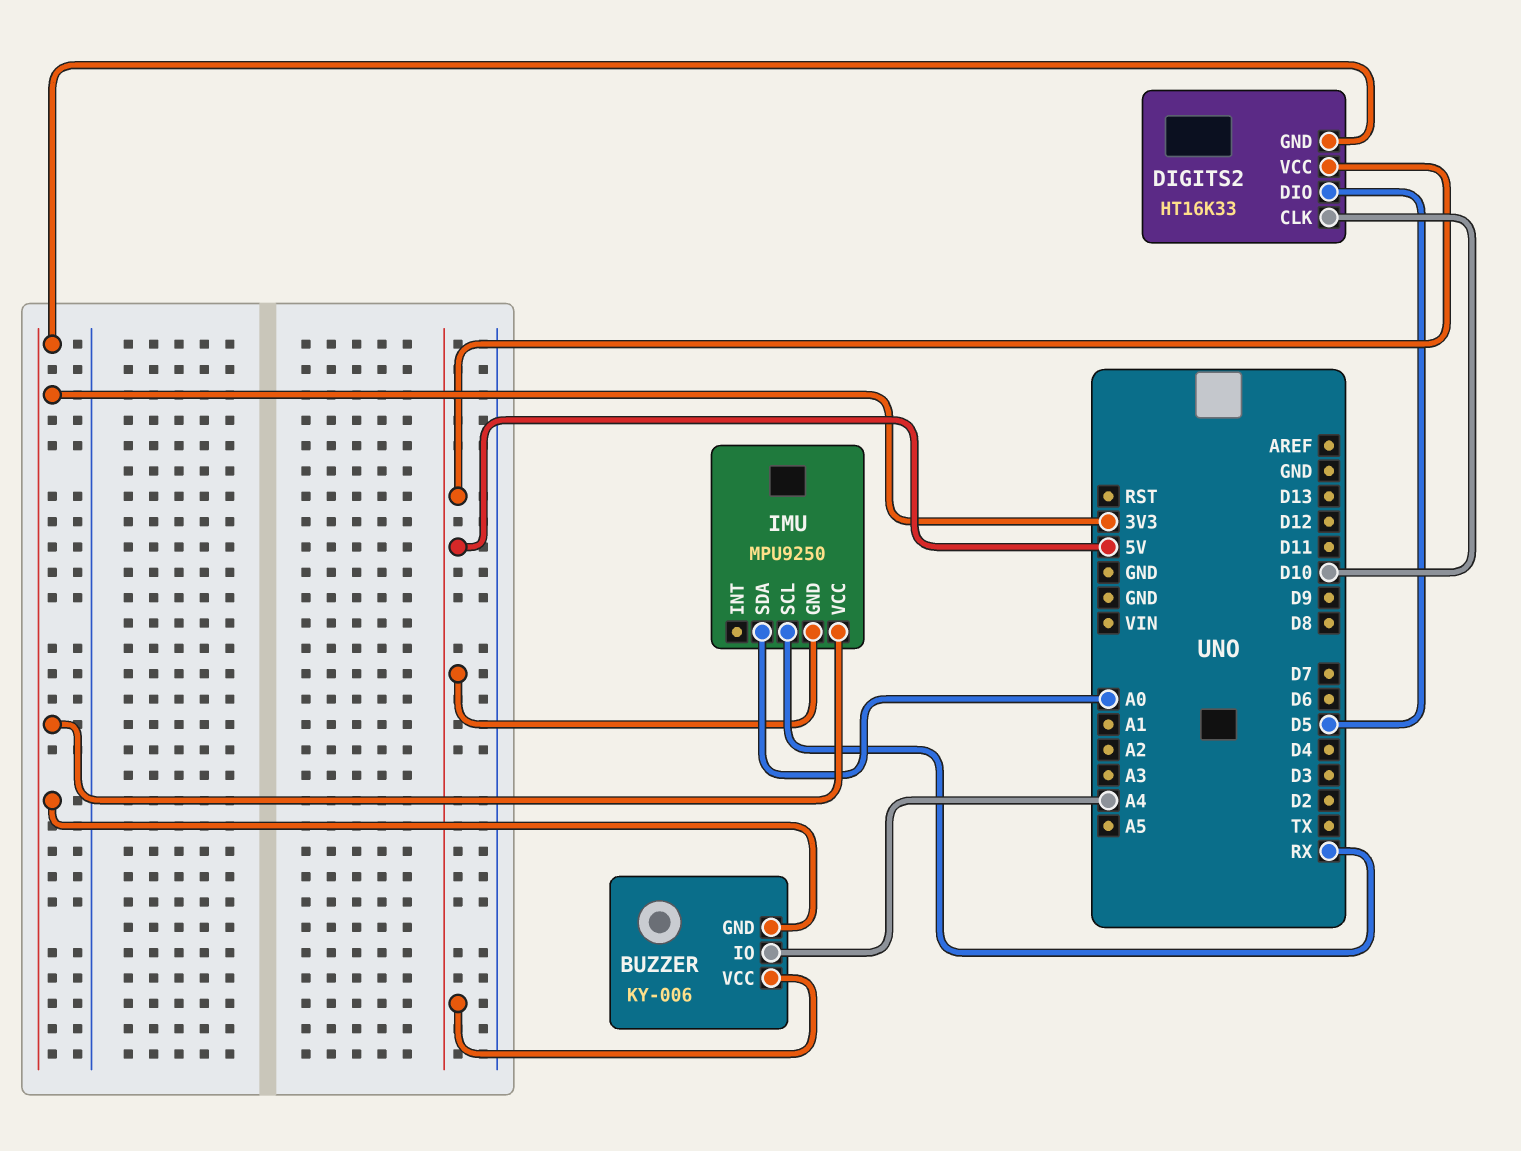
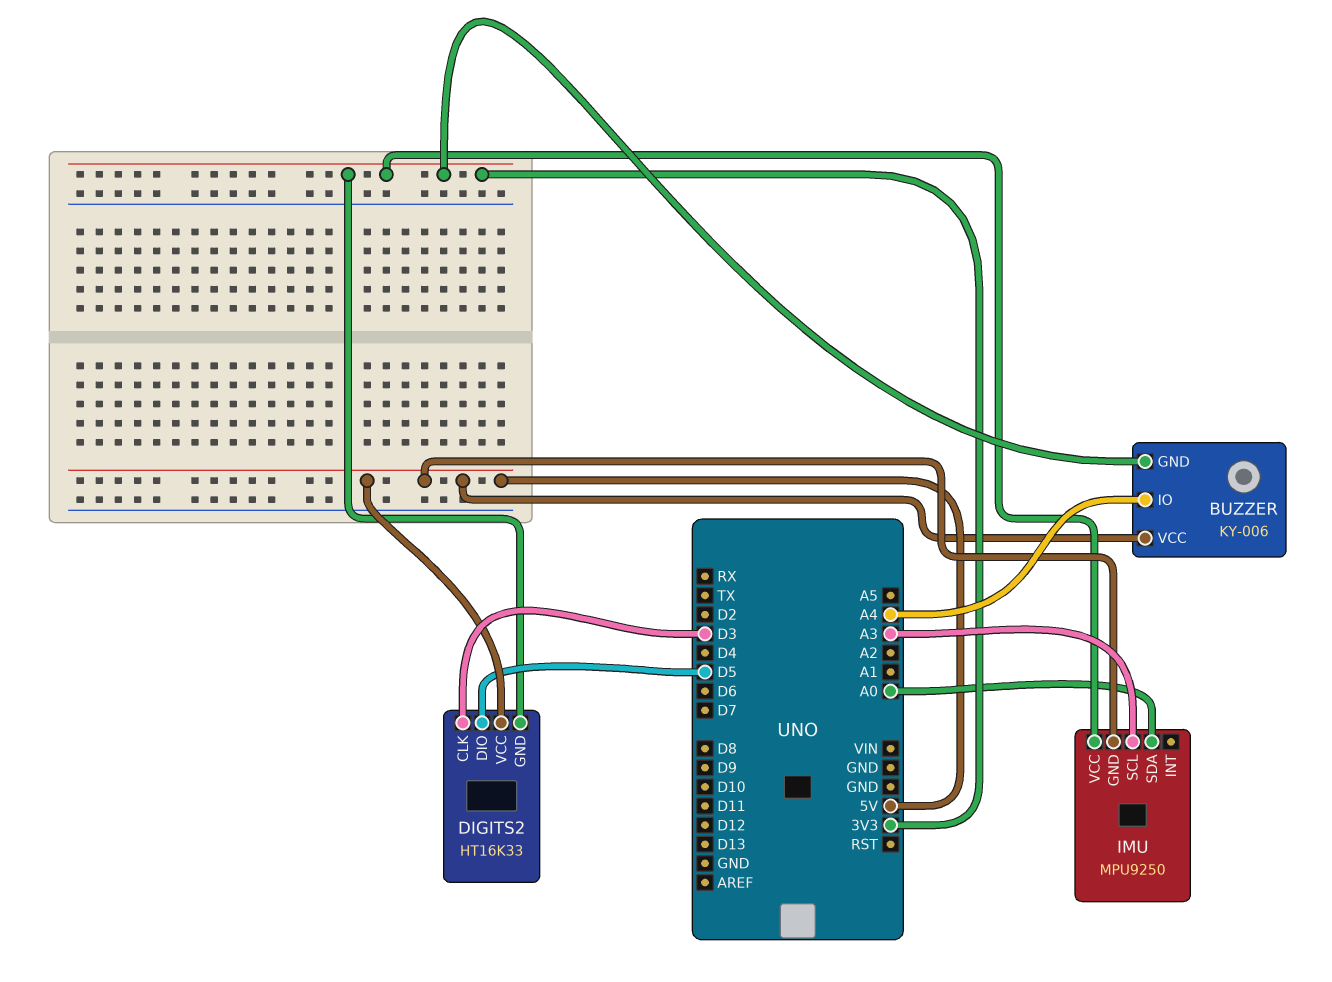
DIGITS2 pin CLK: D10 -> D3
IMU pin SCL: RX -> A3

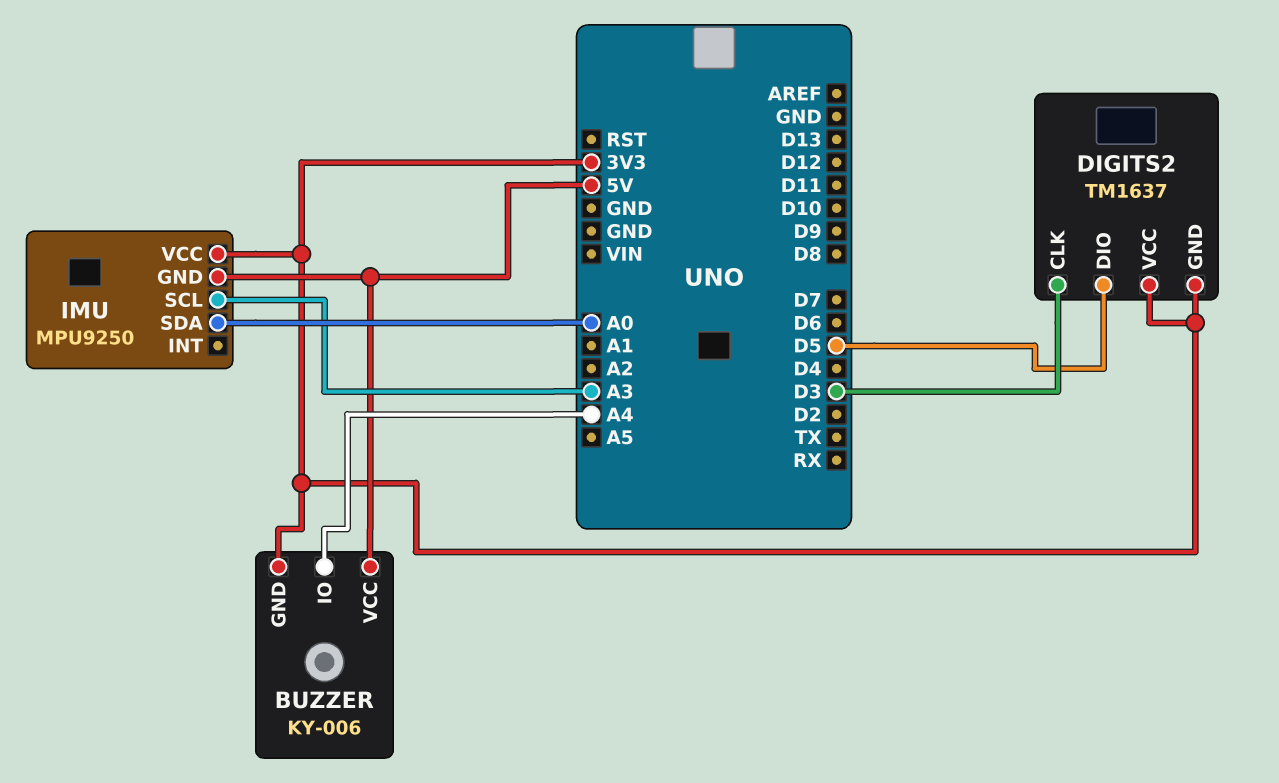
DIGITS2: HT16K33 -> TM1637
DIGITS2 pin VCC: 5V -> 3V3

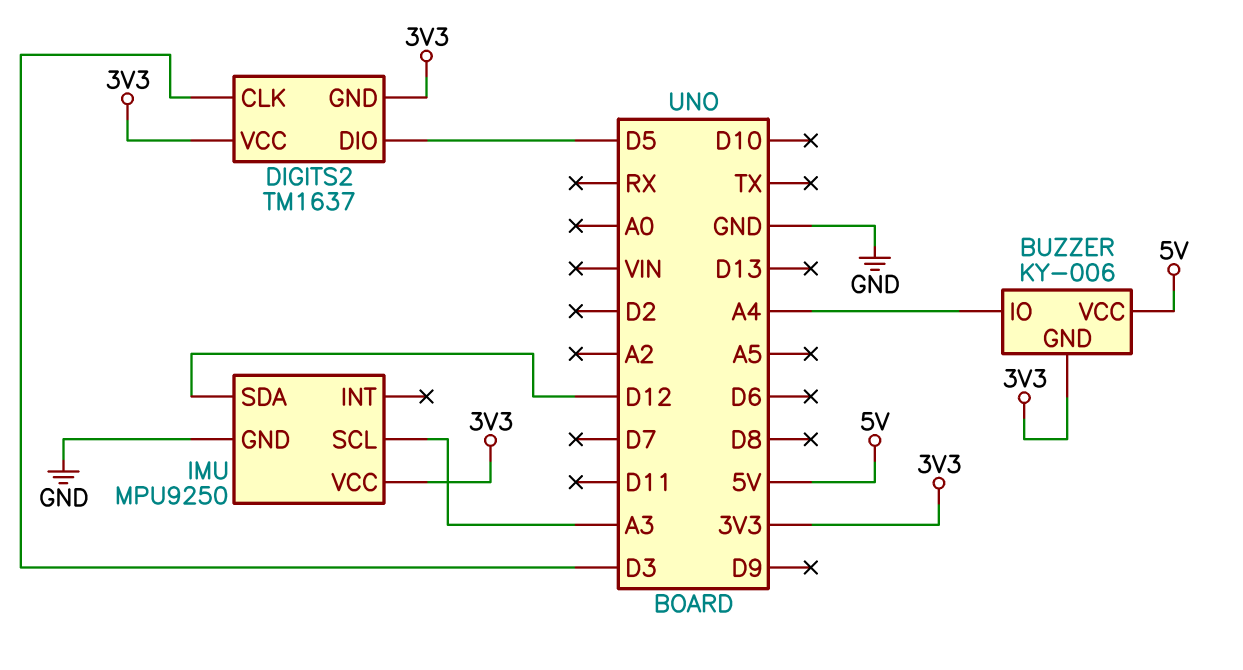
IMU pin GND: 5V -> GND
IMU pin SDA: A0 -> D12

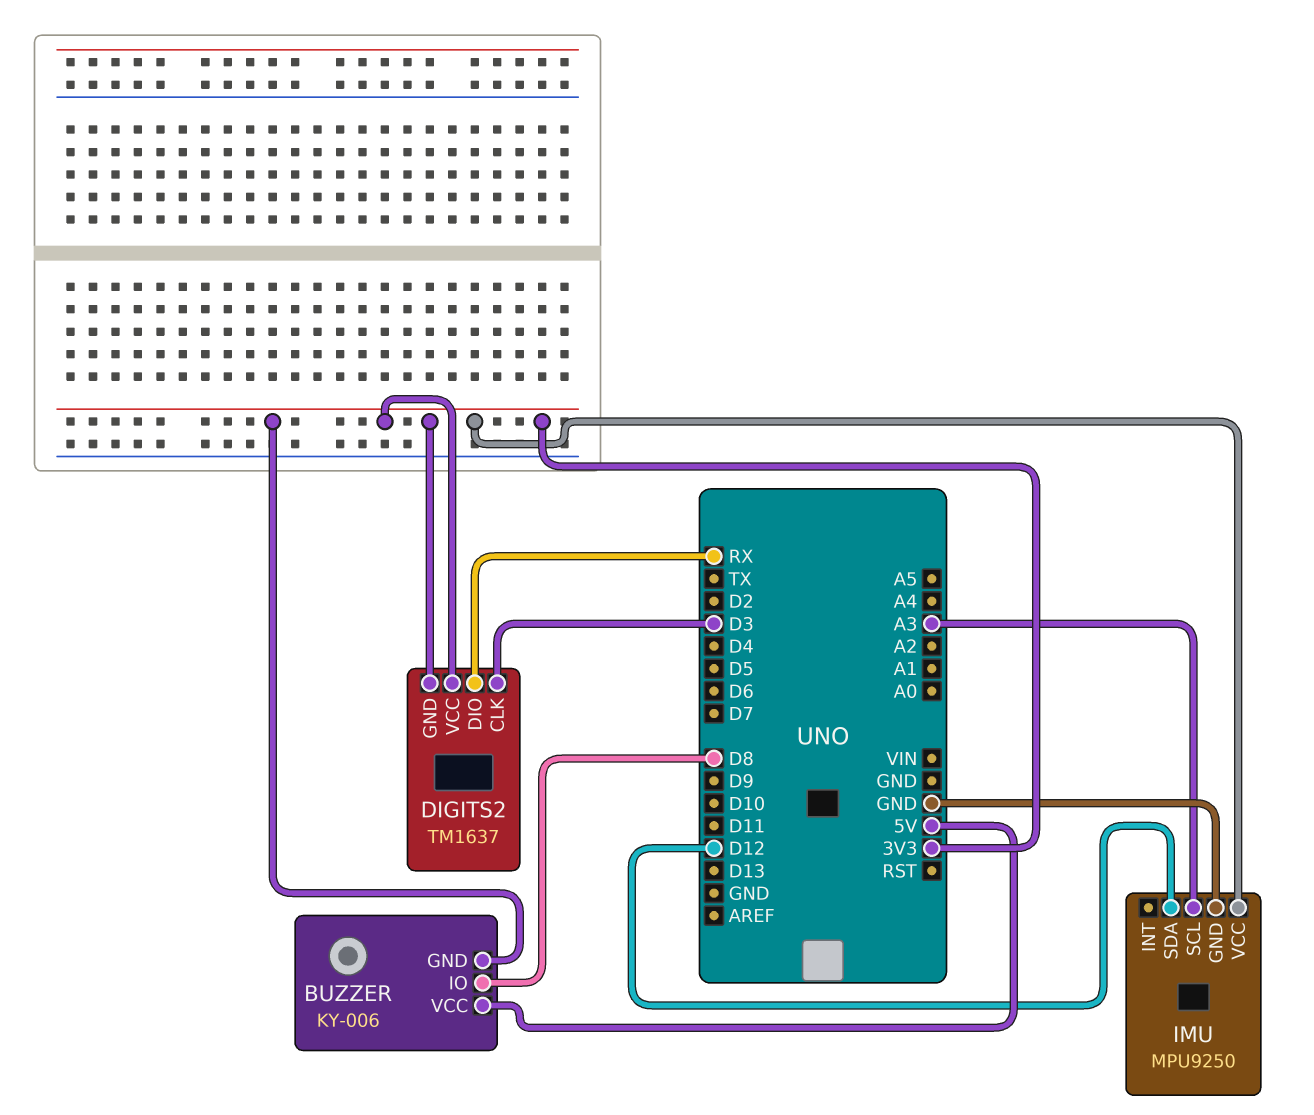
BUZZER pin IO: A4 -> D8
DIGITS2 pin DIO: D5 -> RX

